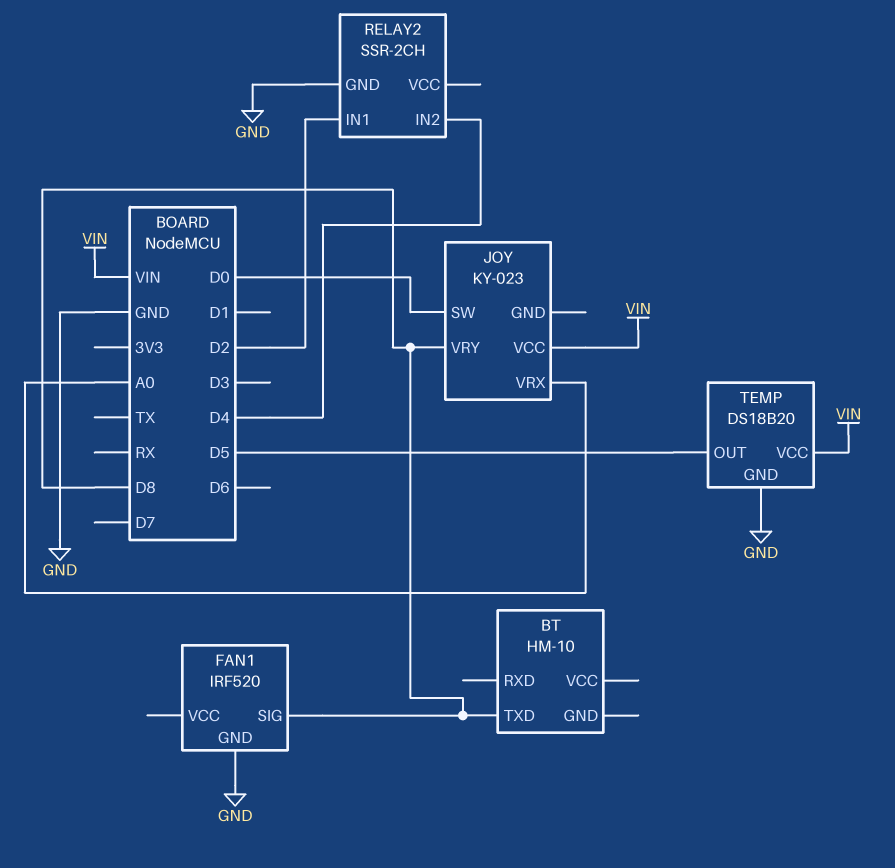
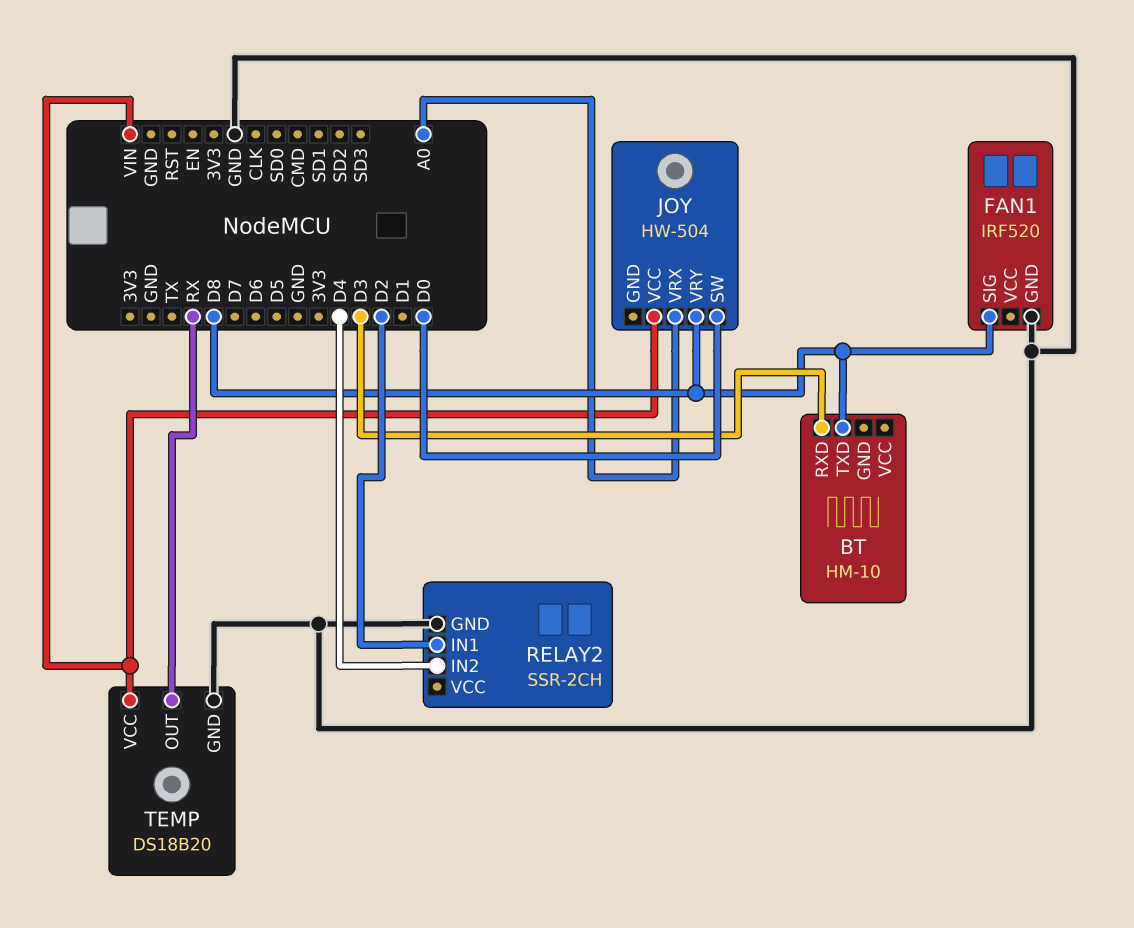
BT pin RXD: none -> D3
JOY: KY-023 -> HW-504
TEMP pin OUT: D5 -> RX

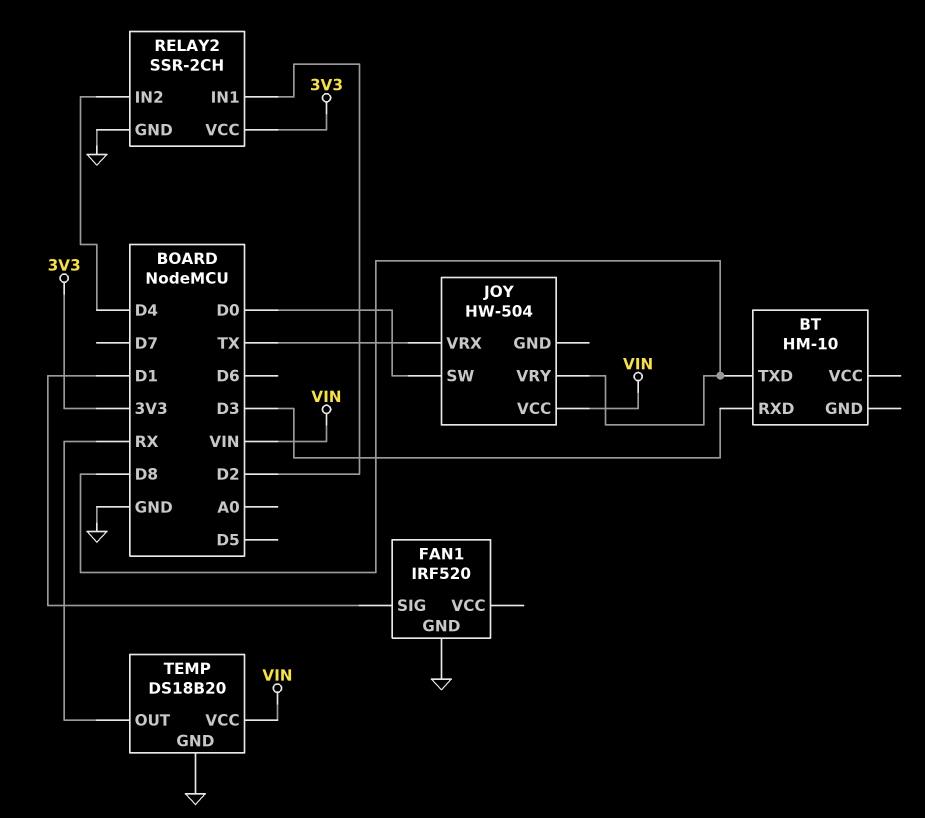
FAN1 pin SIG: D8 -> D1
JOY pin VRX: A0 -> TX
RELAY2 pin VCC: none -> 3V3

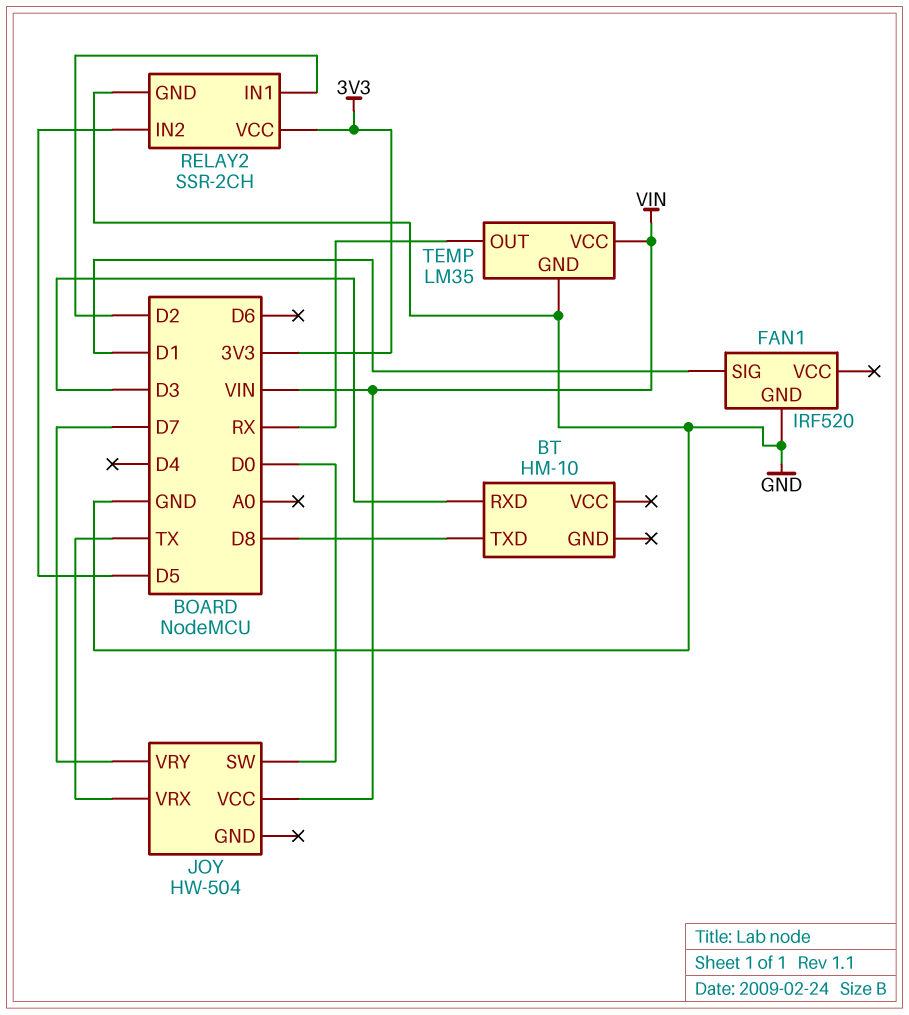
JOY pin VRY: D8 -> D7
RELAY2 pin IN2: D4 -> D5
TEMP: DS18B20 -> LM35

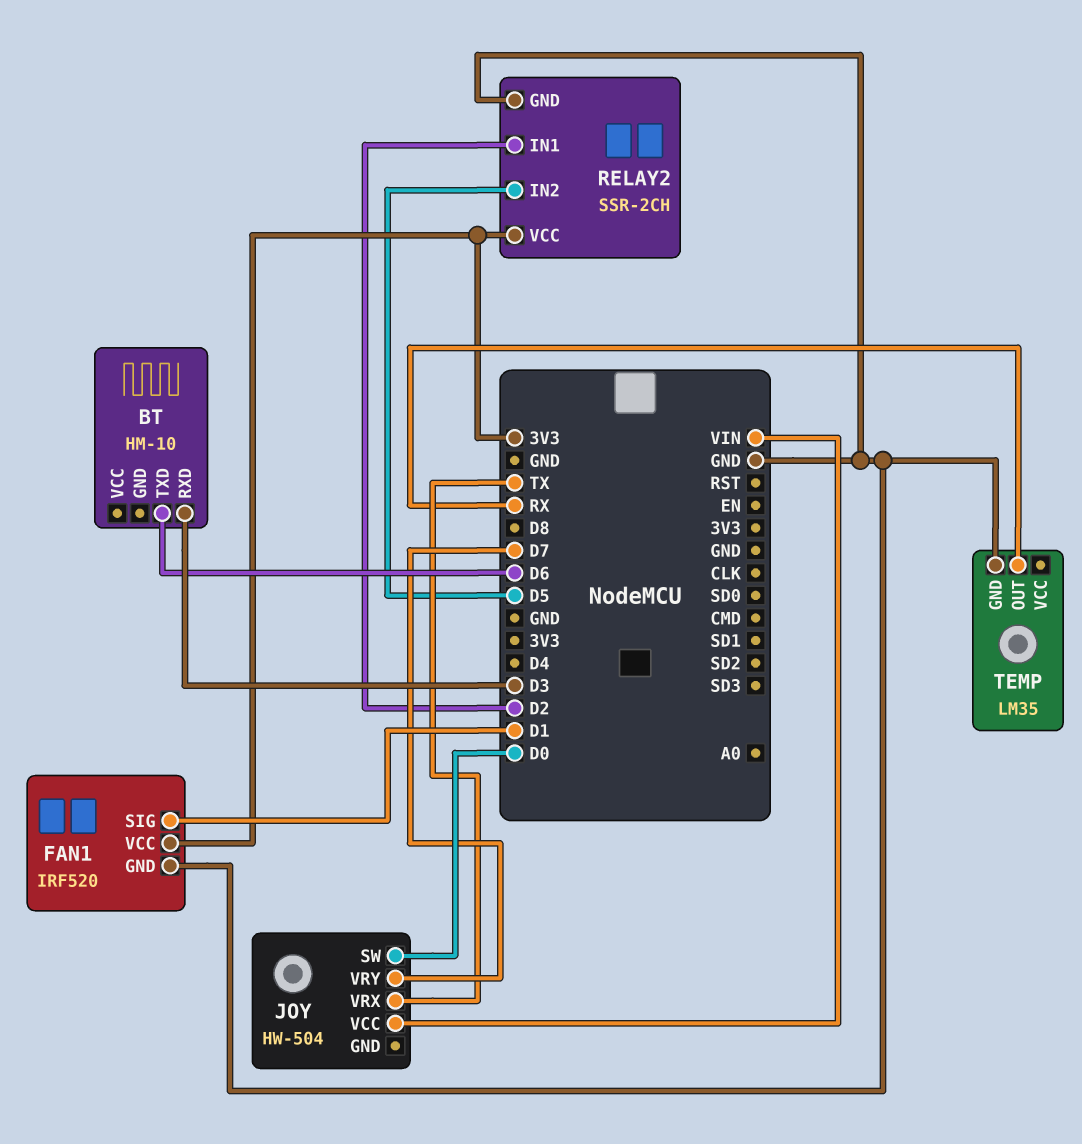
BT pin TXD: D8 -> D6
FAN1 pin VCC: none -> 3V3
TEMP pin VCC: VIN -> none

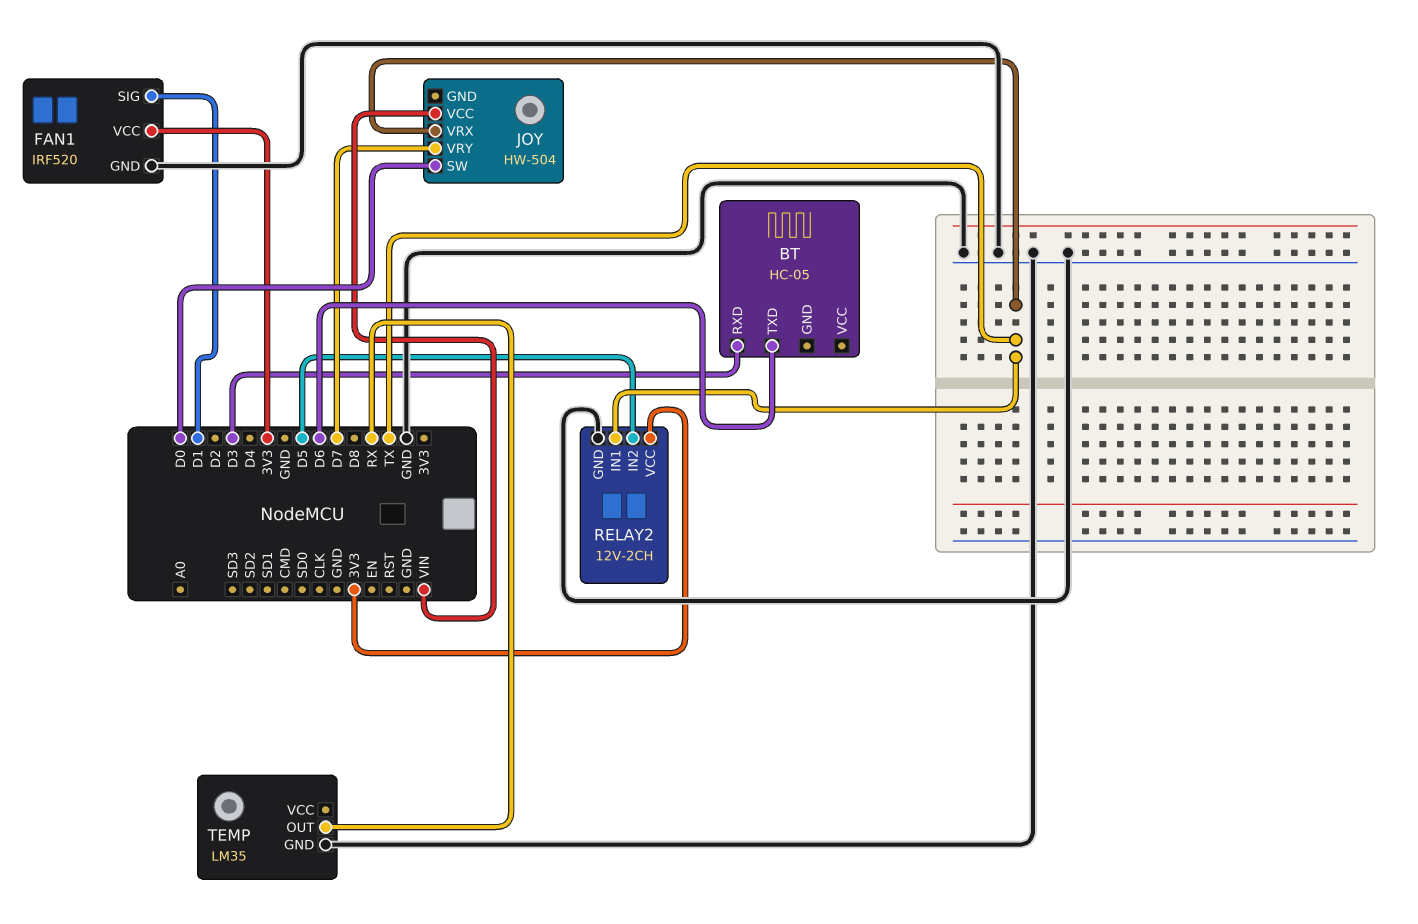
BT: HM-10 -> HC-05
RELAY2: SSR-2CH -> 12V-2CH
RELAY2 pin IN1: D2 -> TX

